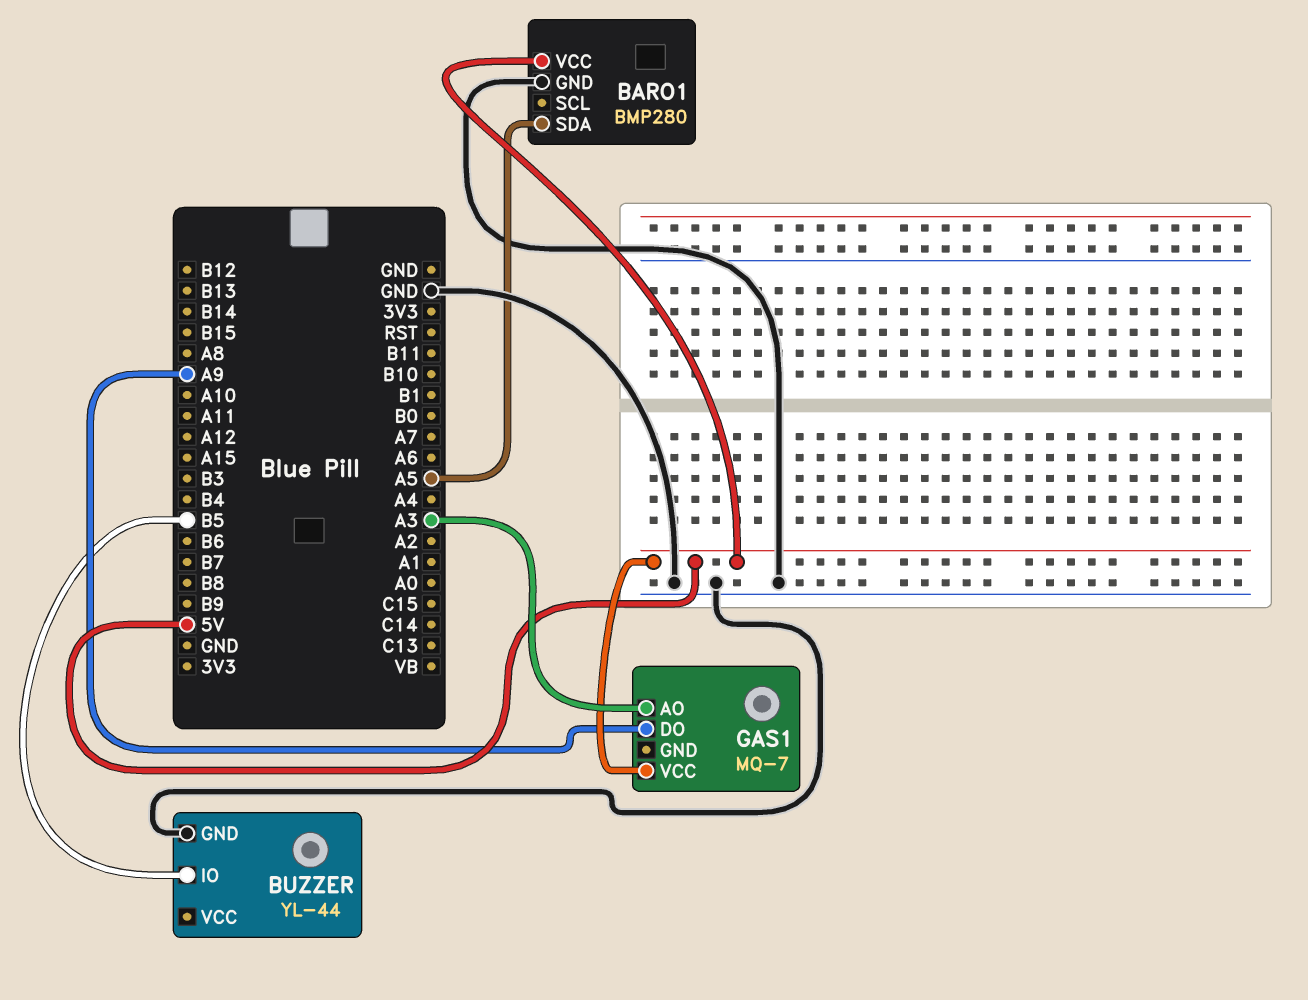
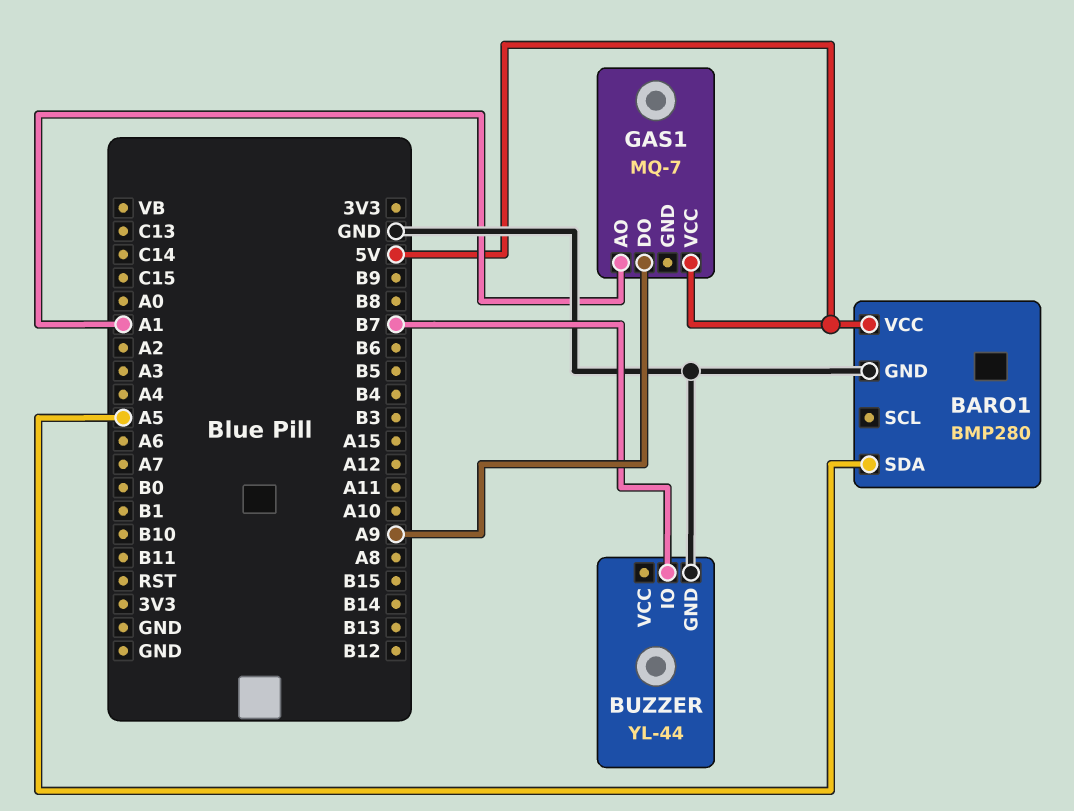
BUZZER pin IO: B5 -> B7
GAS1 pin AO: A3 -> A1

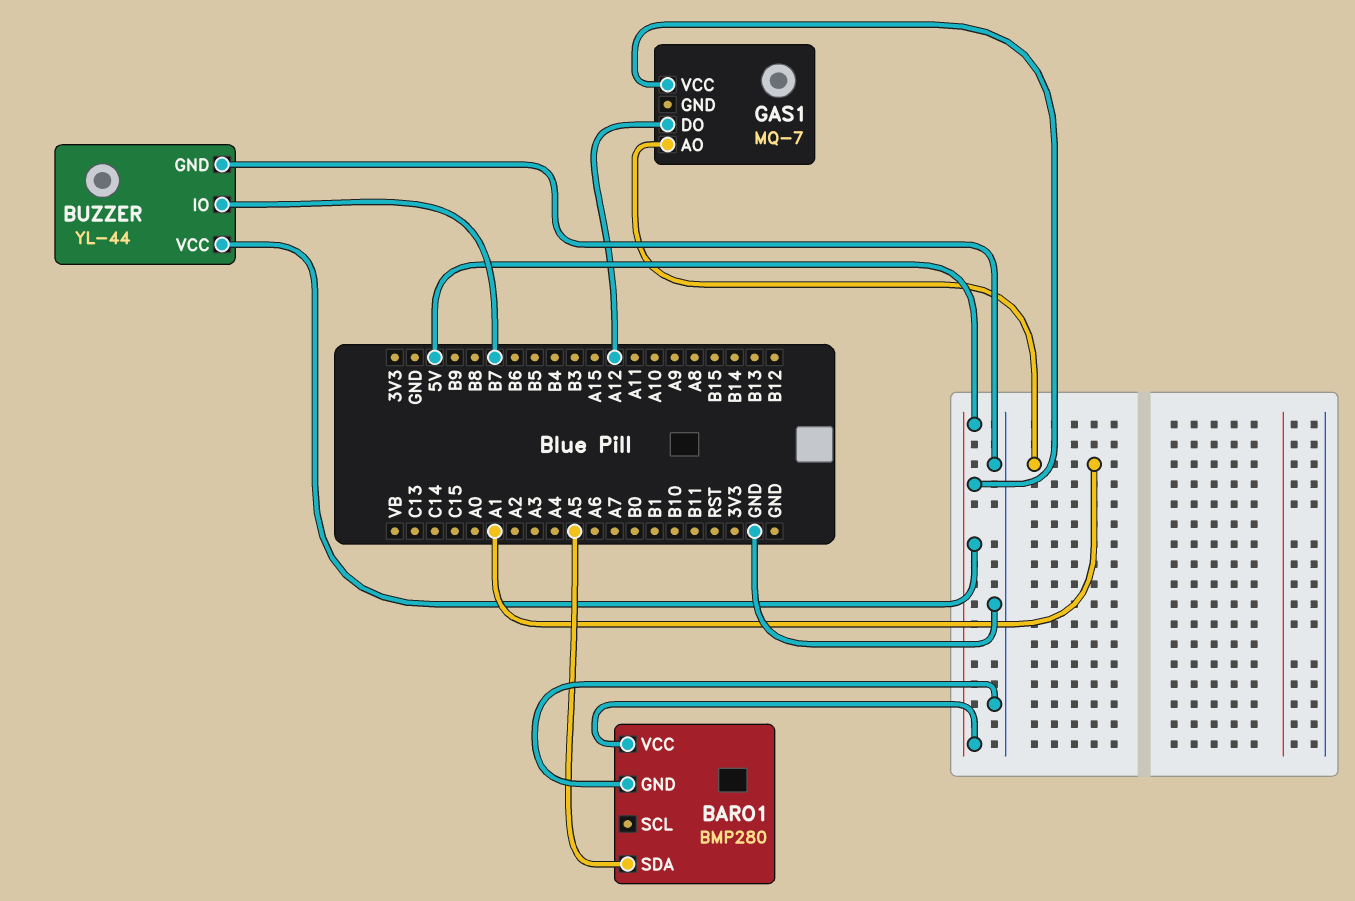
BUZZER pin VCC: none -> 5V
GAS1 pin DO: A9 -> A12

